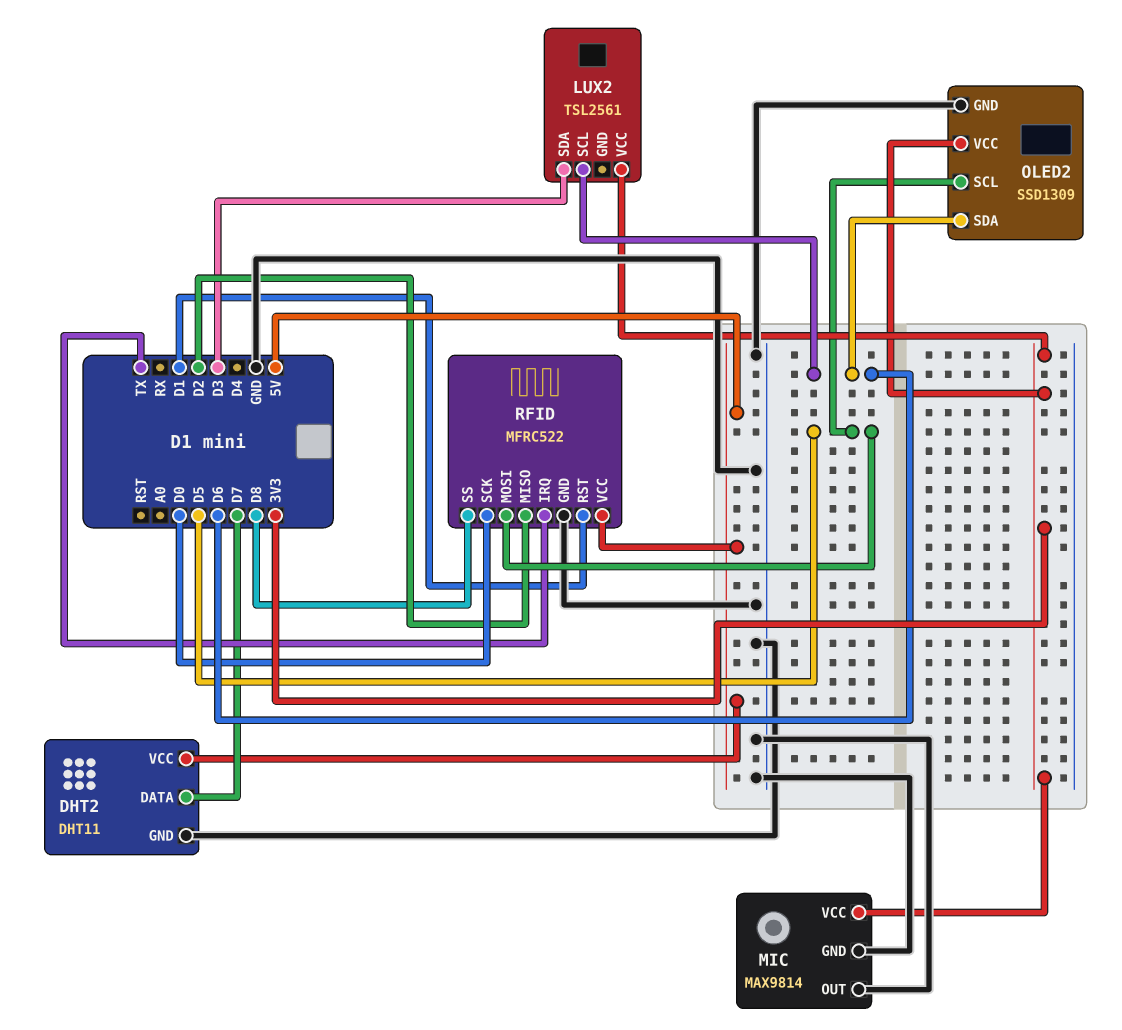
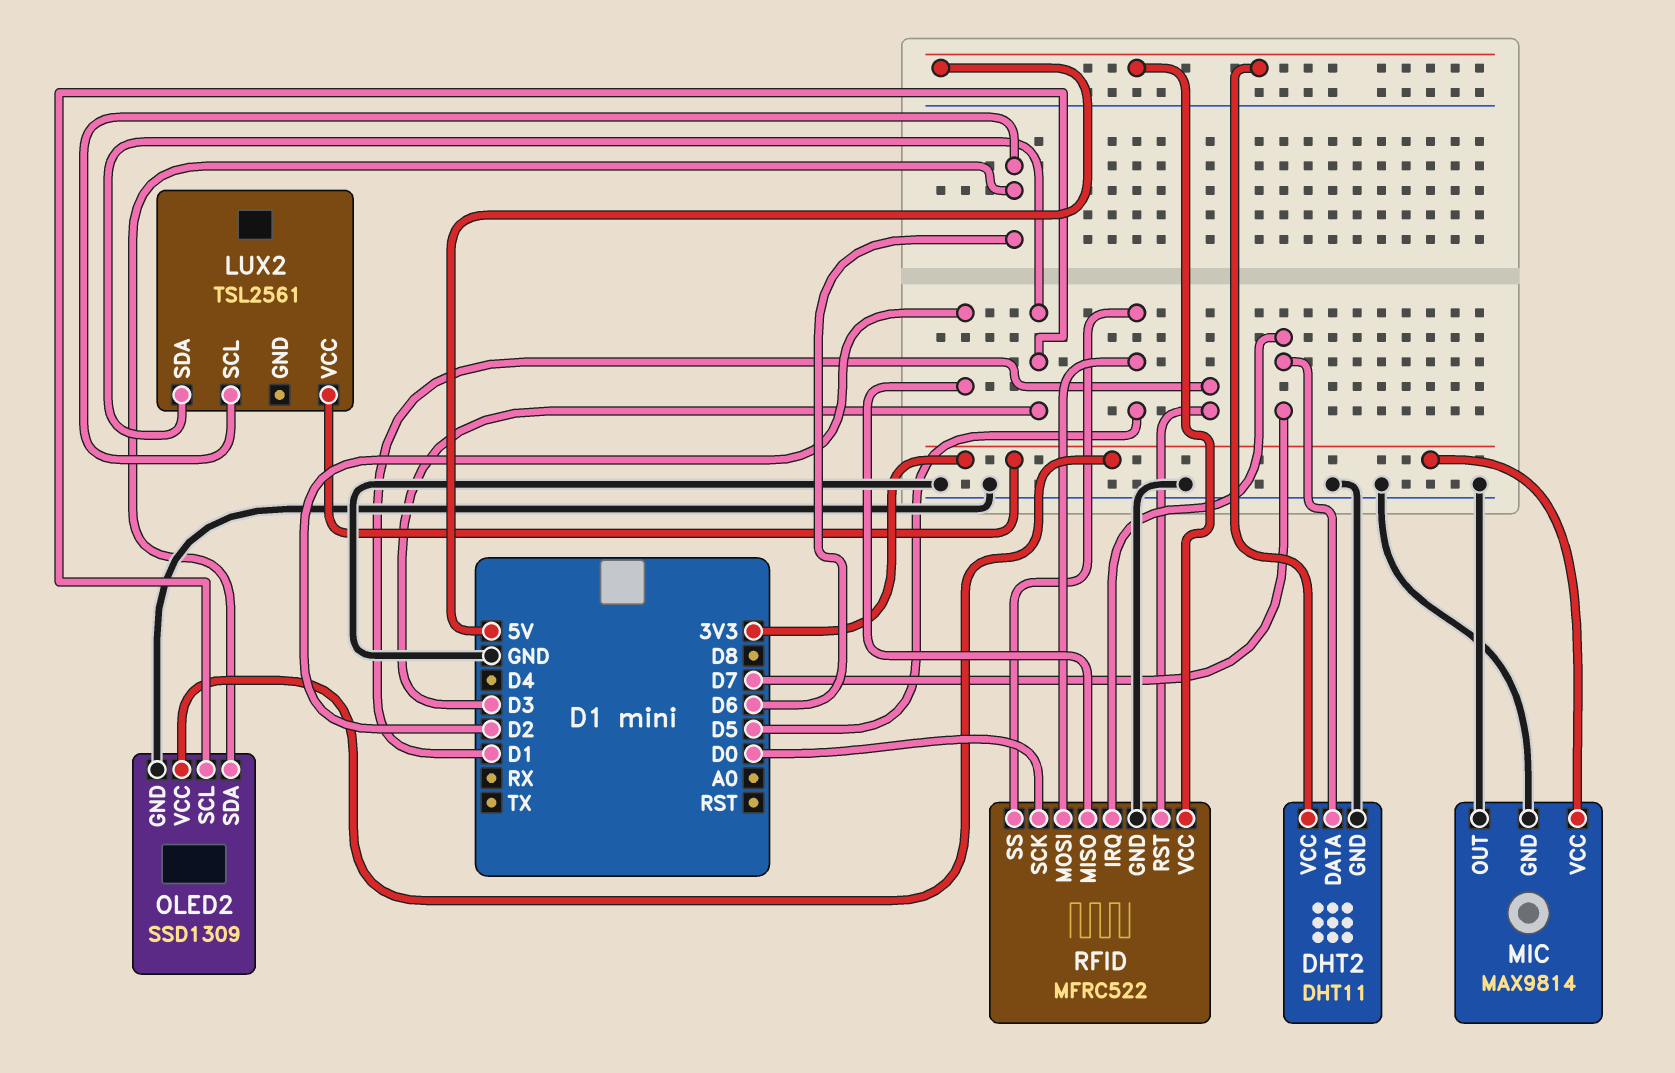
OLED2 pin SCL: D5 -> D3
RFID pin IRQ: TX -> D7
RFID pin SS: D8 -> D5

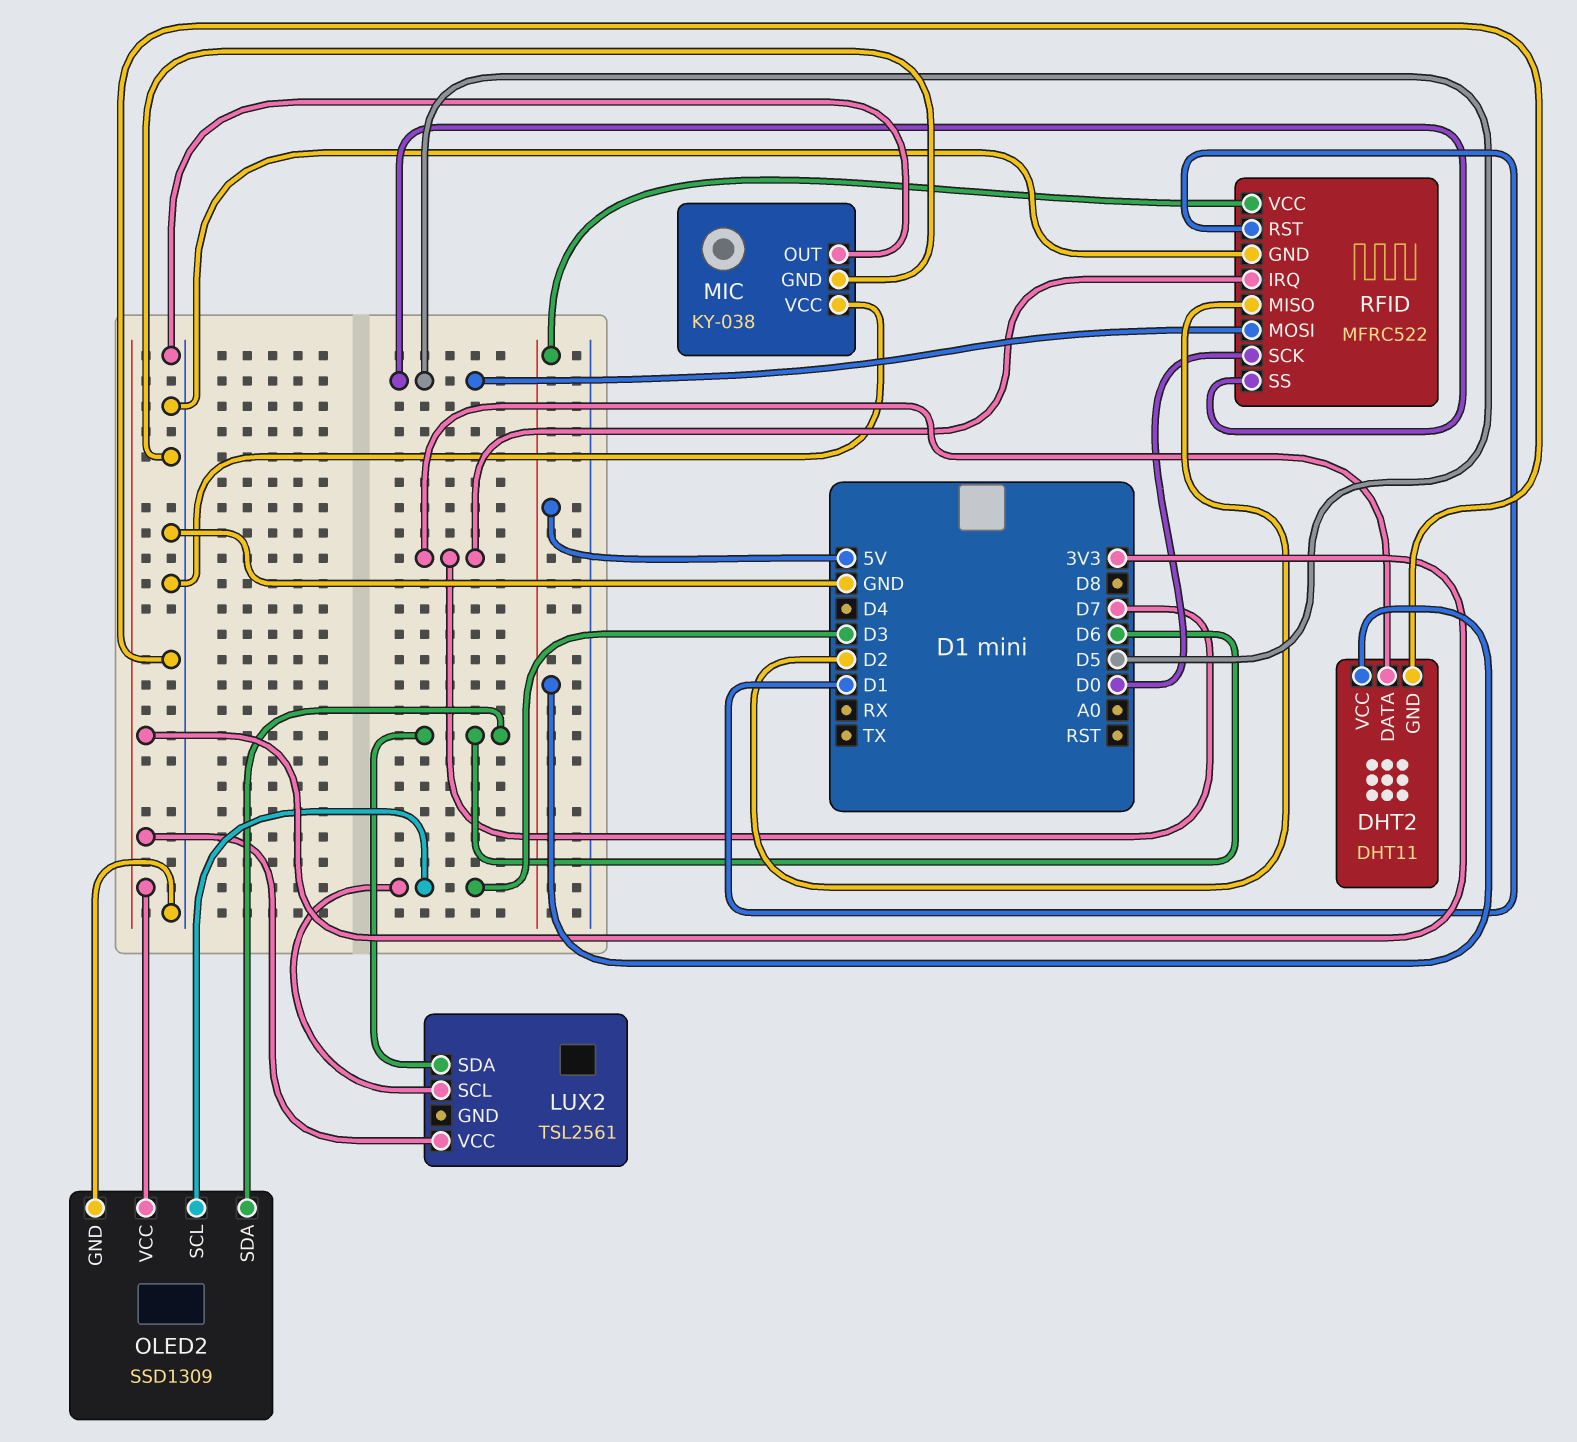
LUX2 pin SCL: D6 -> D3
LUX2 pin SDA: D3 -> D6
MIC: MAX9814 -> KY-038
MIC pin VCC: 3V3 -> GND

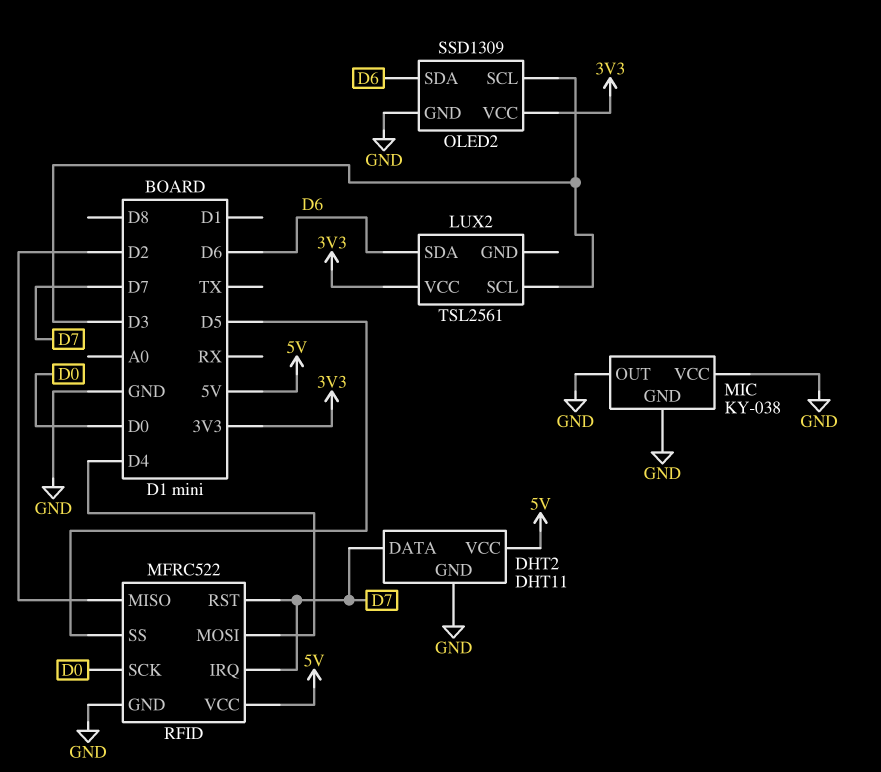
RFID pin MOSI: D5 -> D4
RFID pin RST: D1 -> D7

